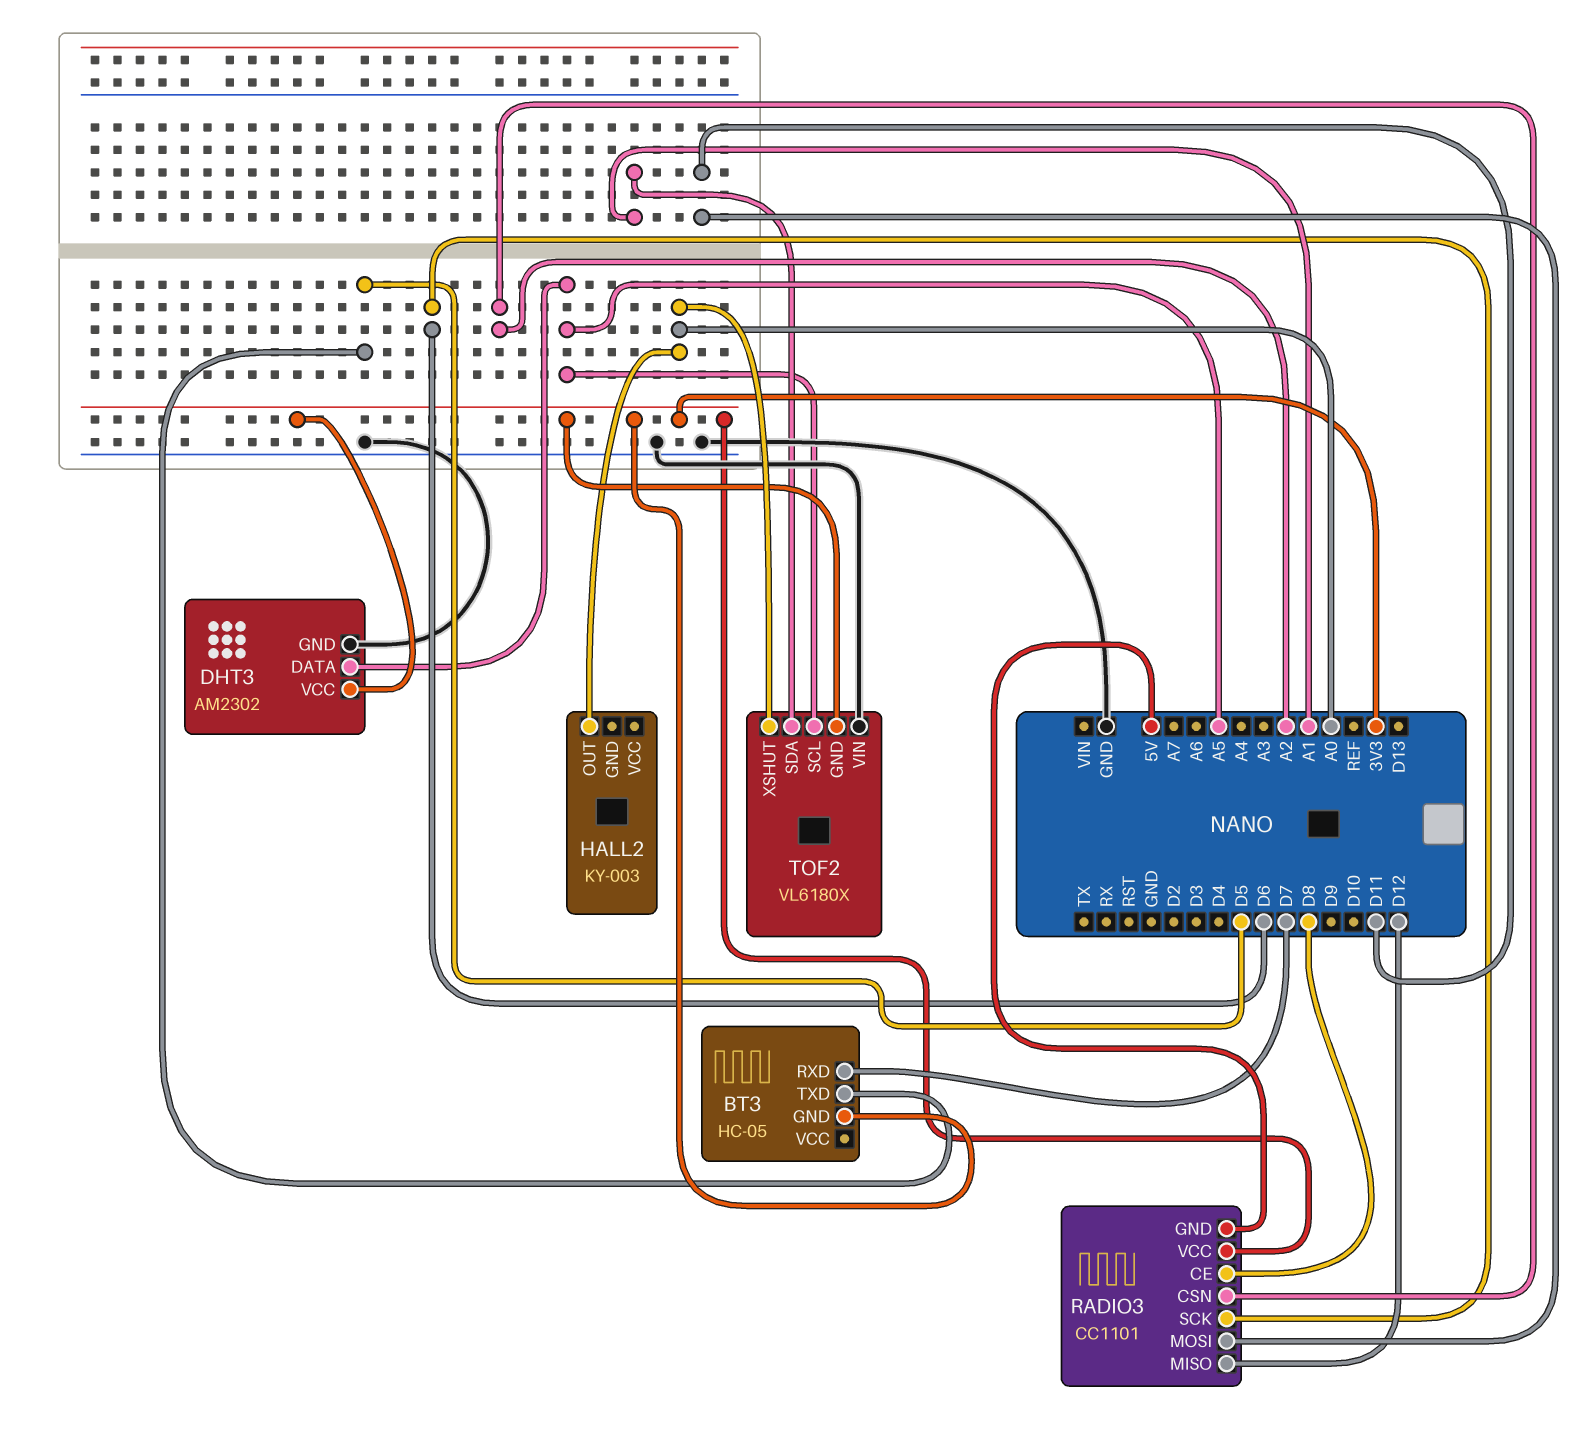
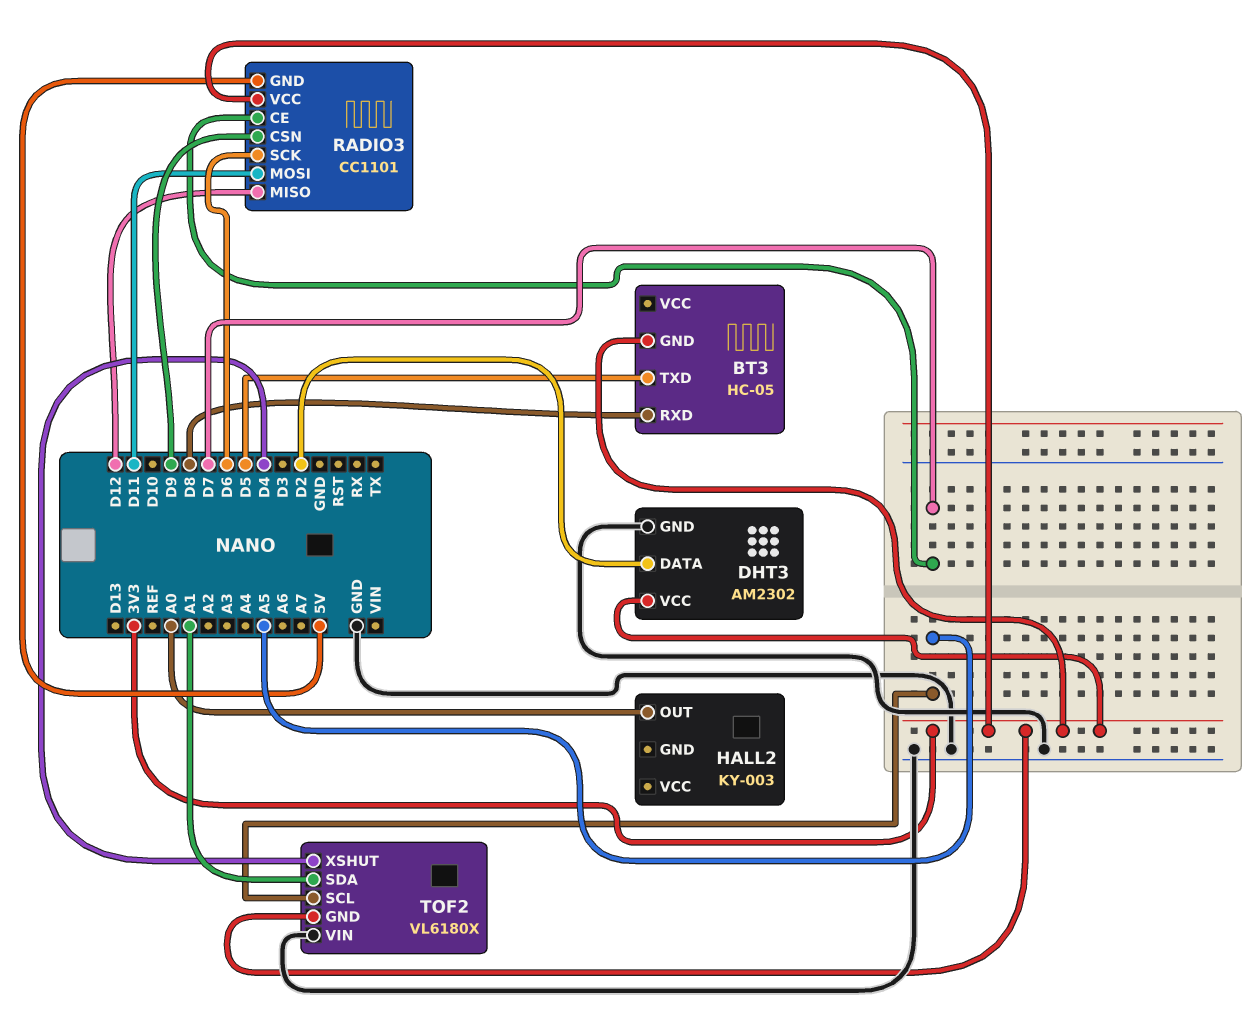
BT3 pin RXD: D7 -> D8
DHT3 pin DATA: A5 -> D2
RADIO3 pin CE: D8 -> D7
RADIO3 pin CSN: A2 -> D9
TOF2 pin XSHUT: A0 -> D4

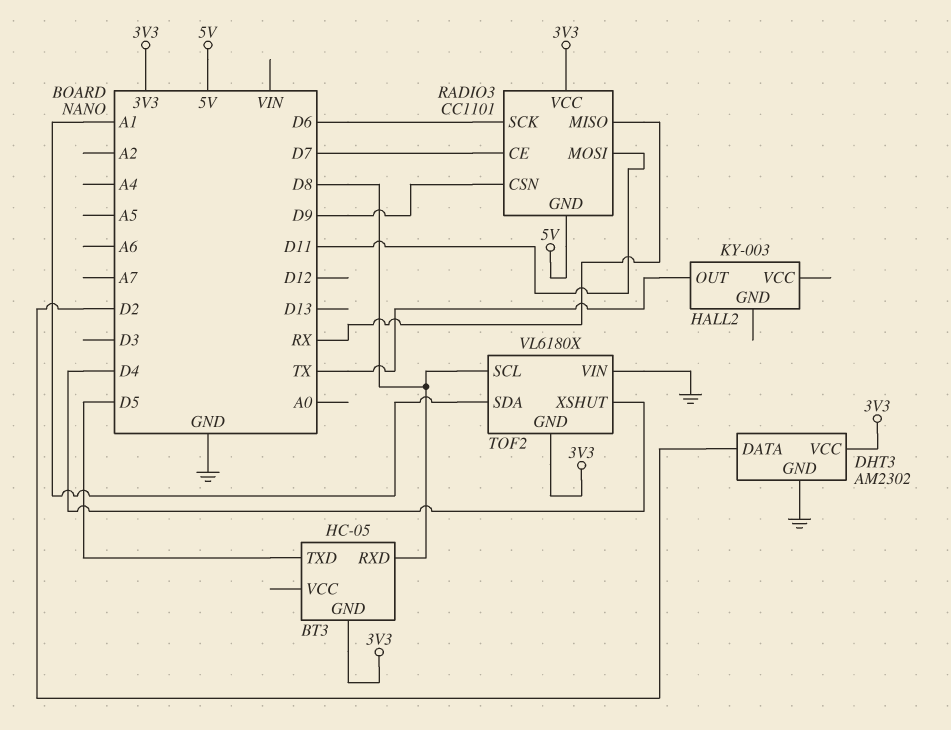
HALL2 pin OUT: A0 -> TX
RADIO3 pin MISO: D12 -> RX
TOF2 pin SCL: A5 -> D8

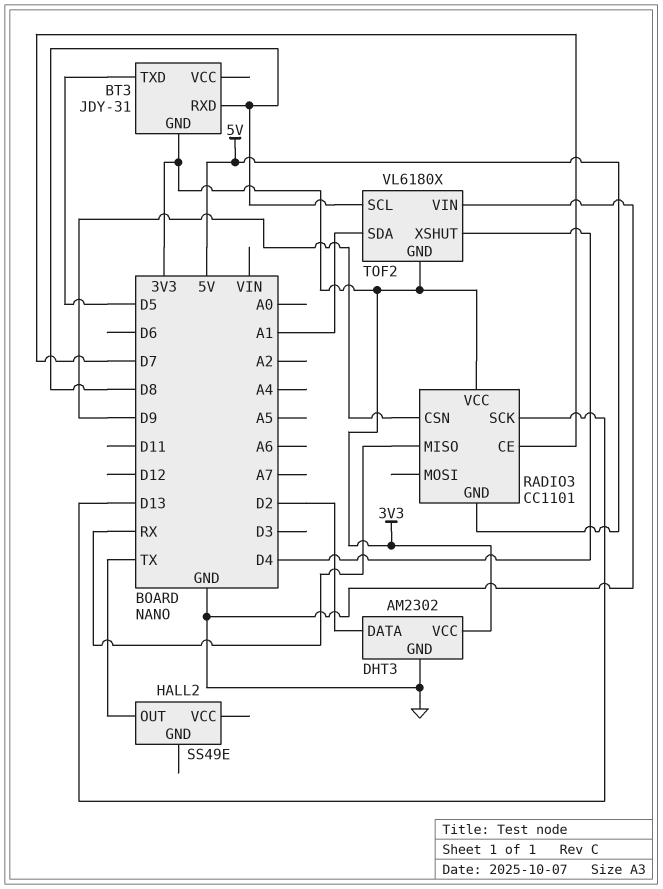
BT3: HC-05 -> JDY-31
HALL2: KY-003 -> SS49E
RADIO3 pin MOSI: D11 -> none
RADIO3 pin SCK: D6 -> D13

